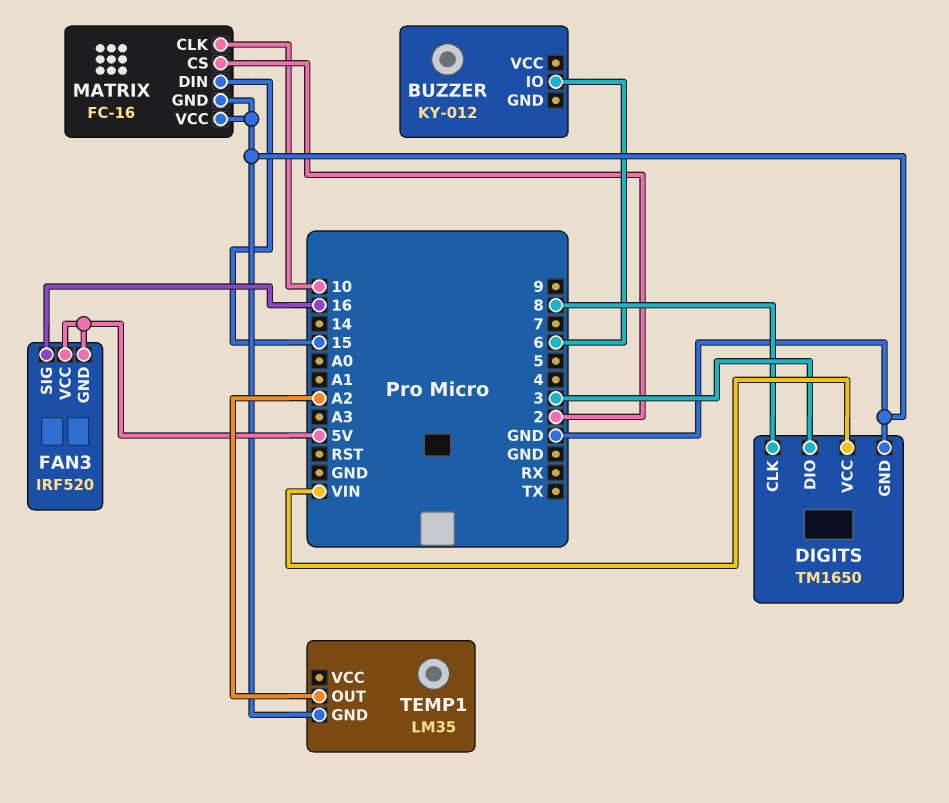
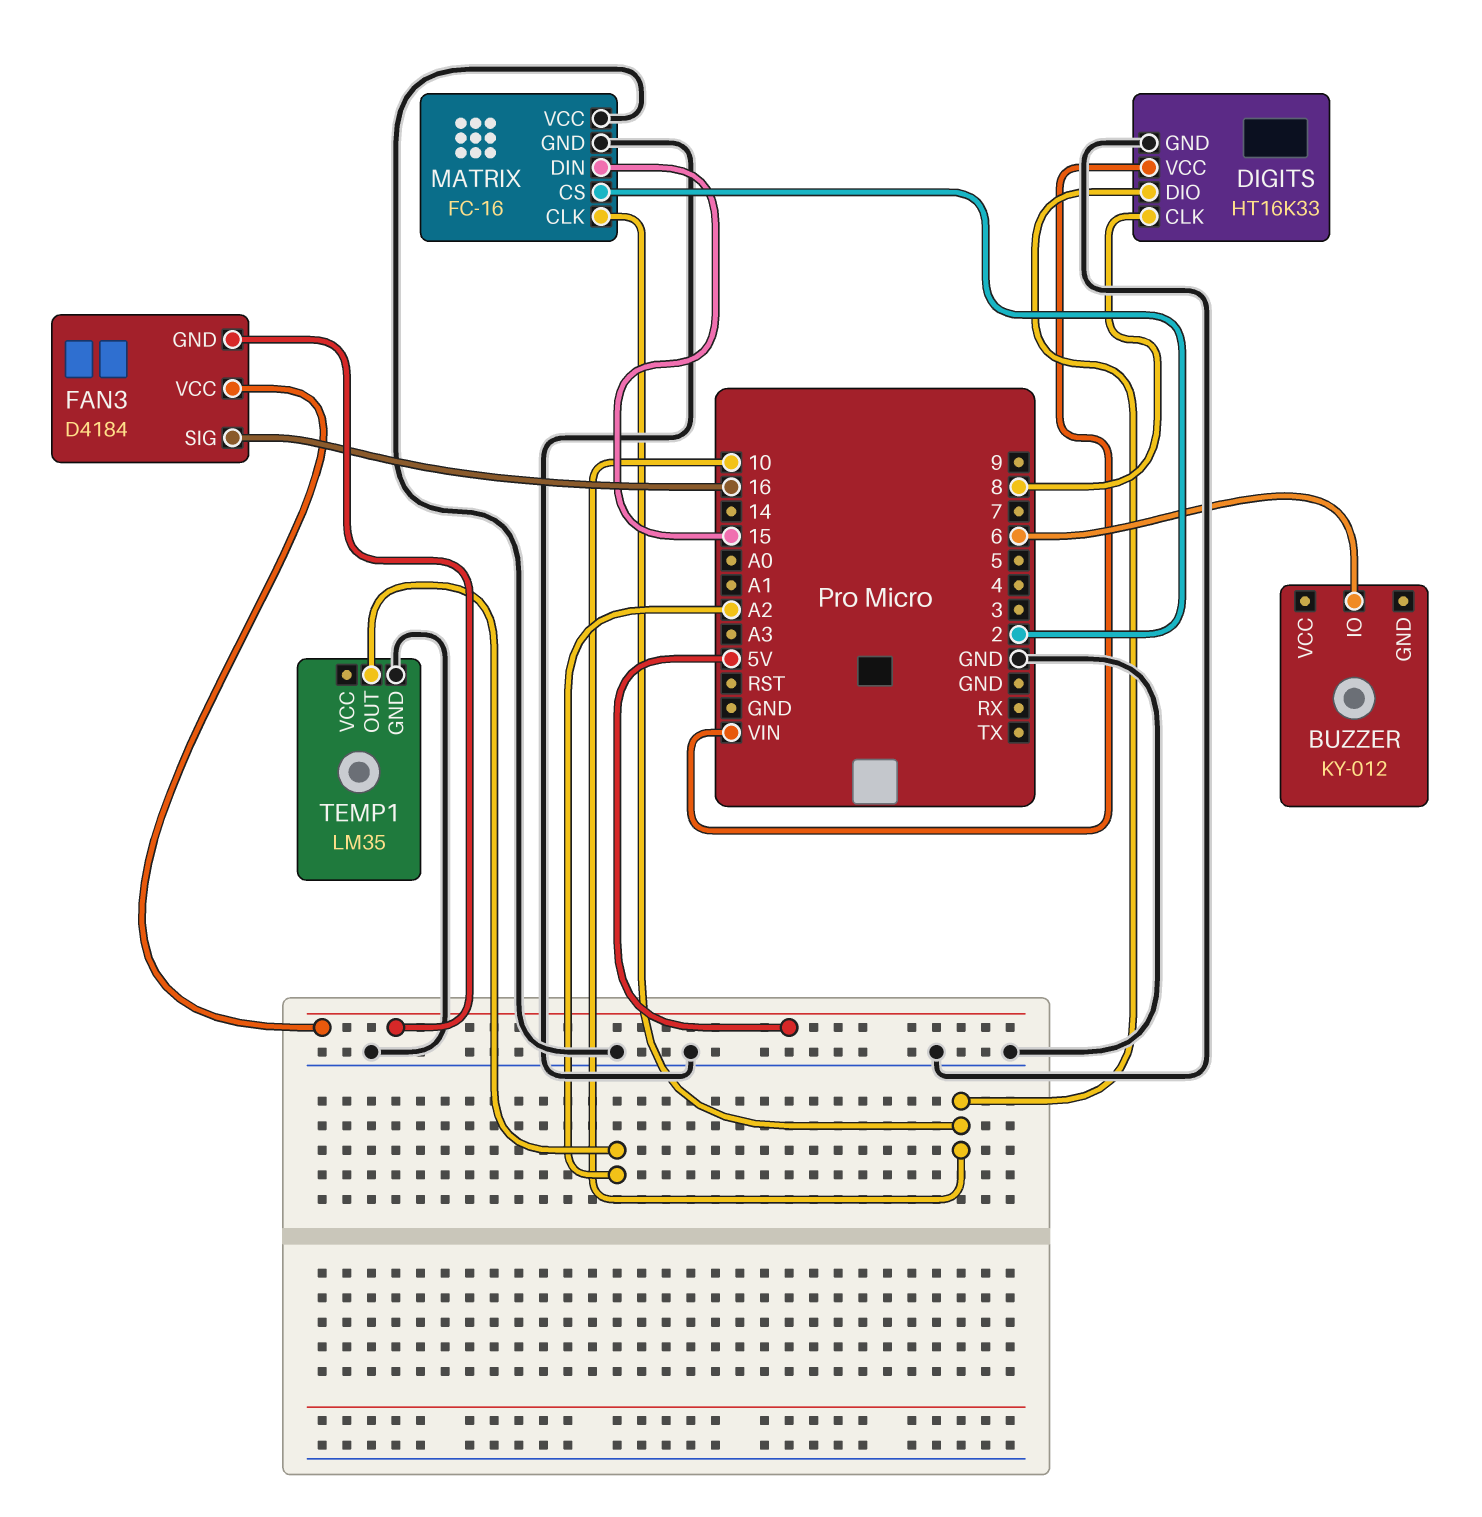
DIGITS: TM1650 -> HT16K33
DIGITS pin DIO: 3 -> 10
FAN3: IRF520 -> D4184

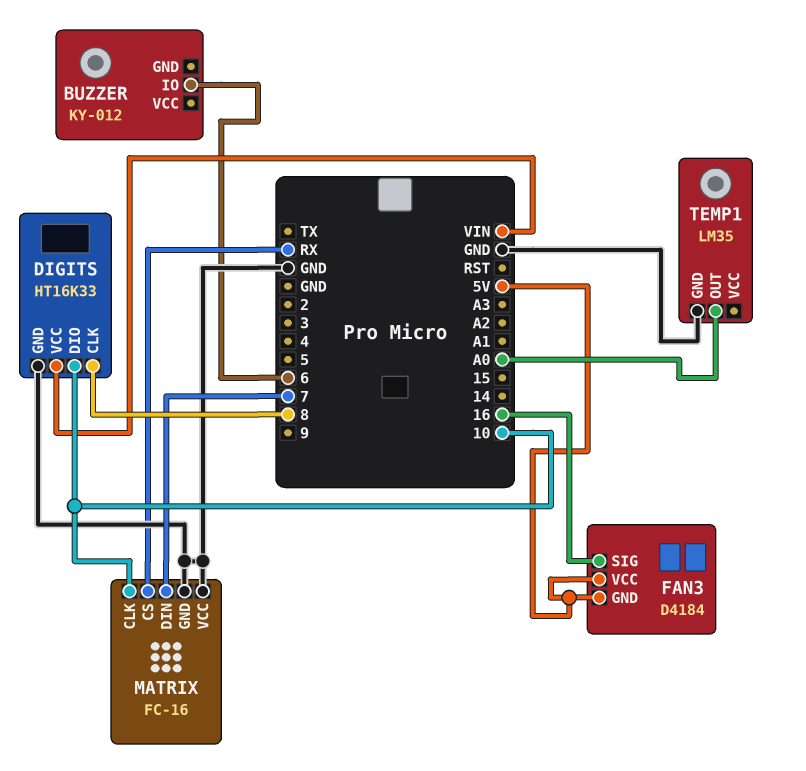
MATRIX pin CS: 2 -> RX
MATRIX pin DIN: 15 -> 7
TEMP1 pin OUT: A2 -> A0

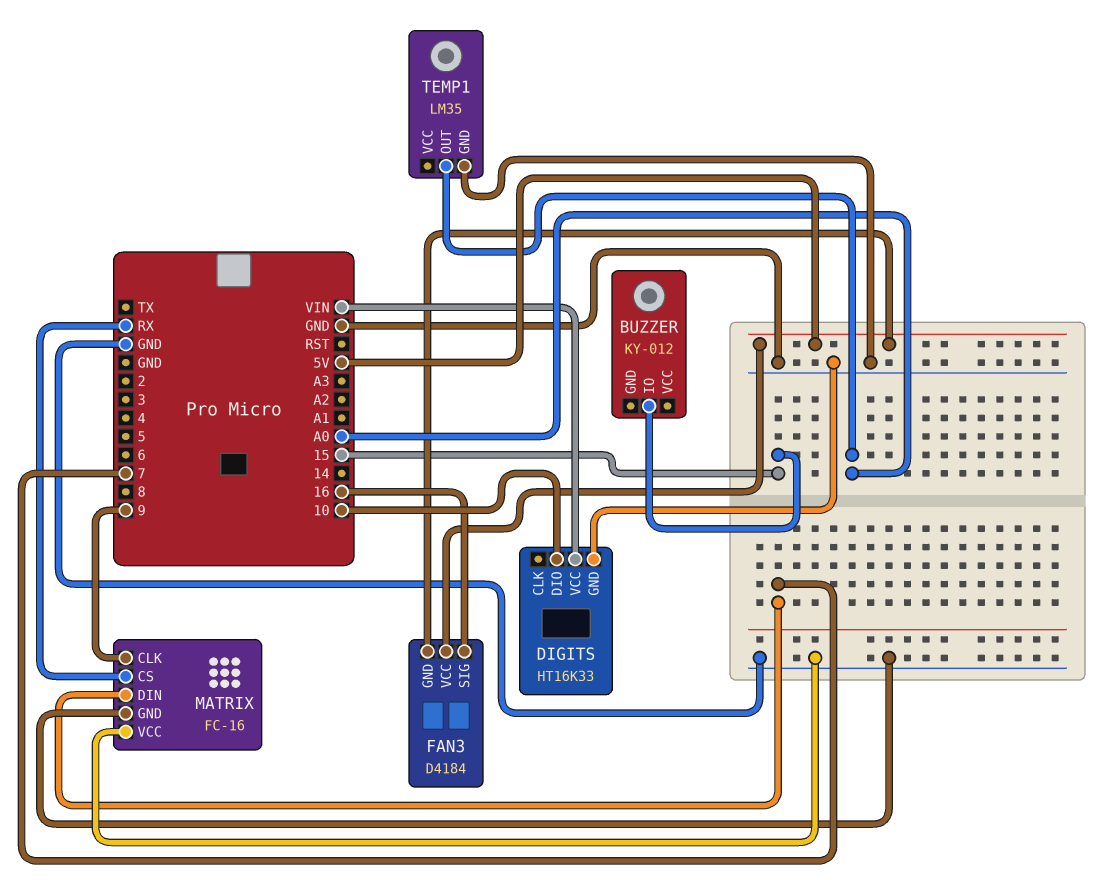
BUZZER pin IO: 6 -> 15
DIGITS pin CLK: 8 -> none
MATRIX pin CLK: 10 -> 9

